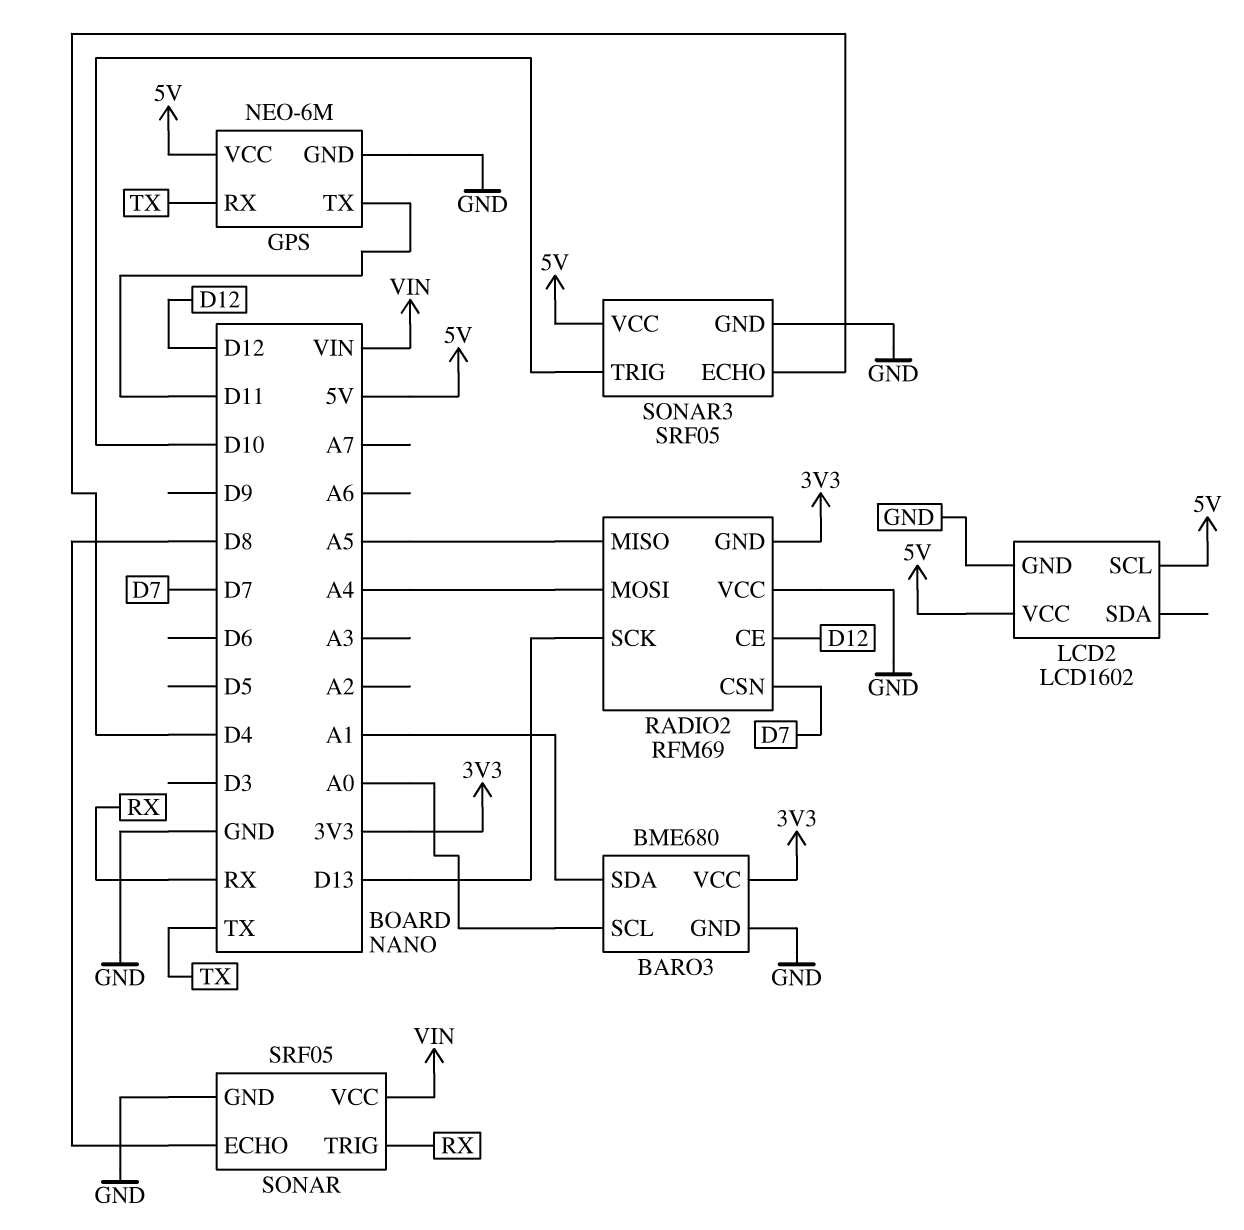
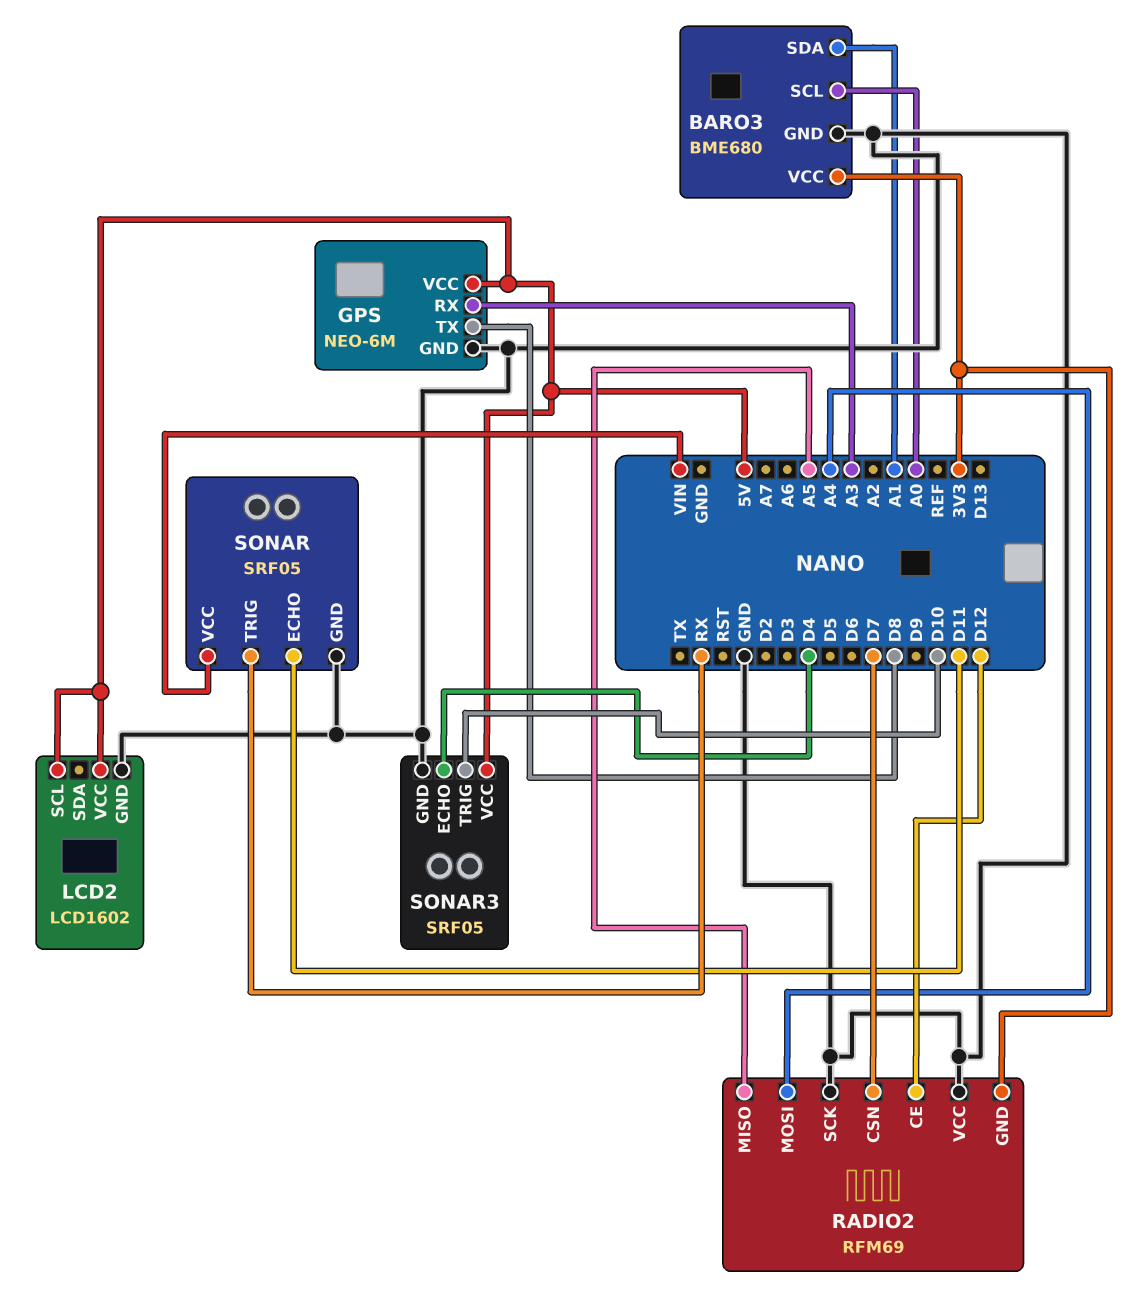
GPS pin RX: TX -> A3
GPS pin TX: D11 -> D8
RADIO2 pin SCK: D13 -> GND
SONAR pin ECHO: D8 -> D11

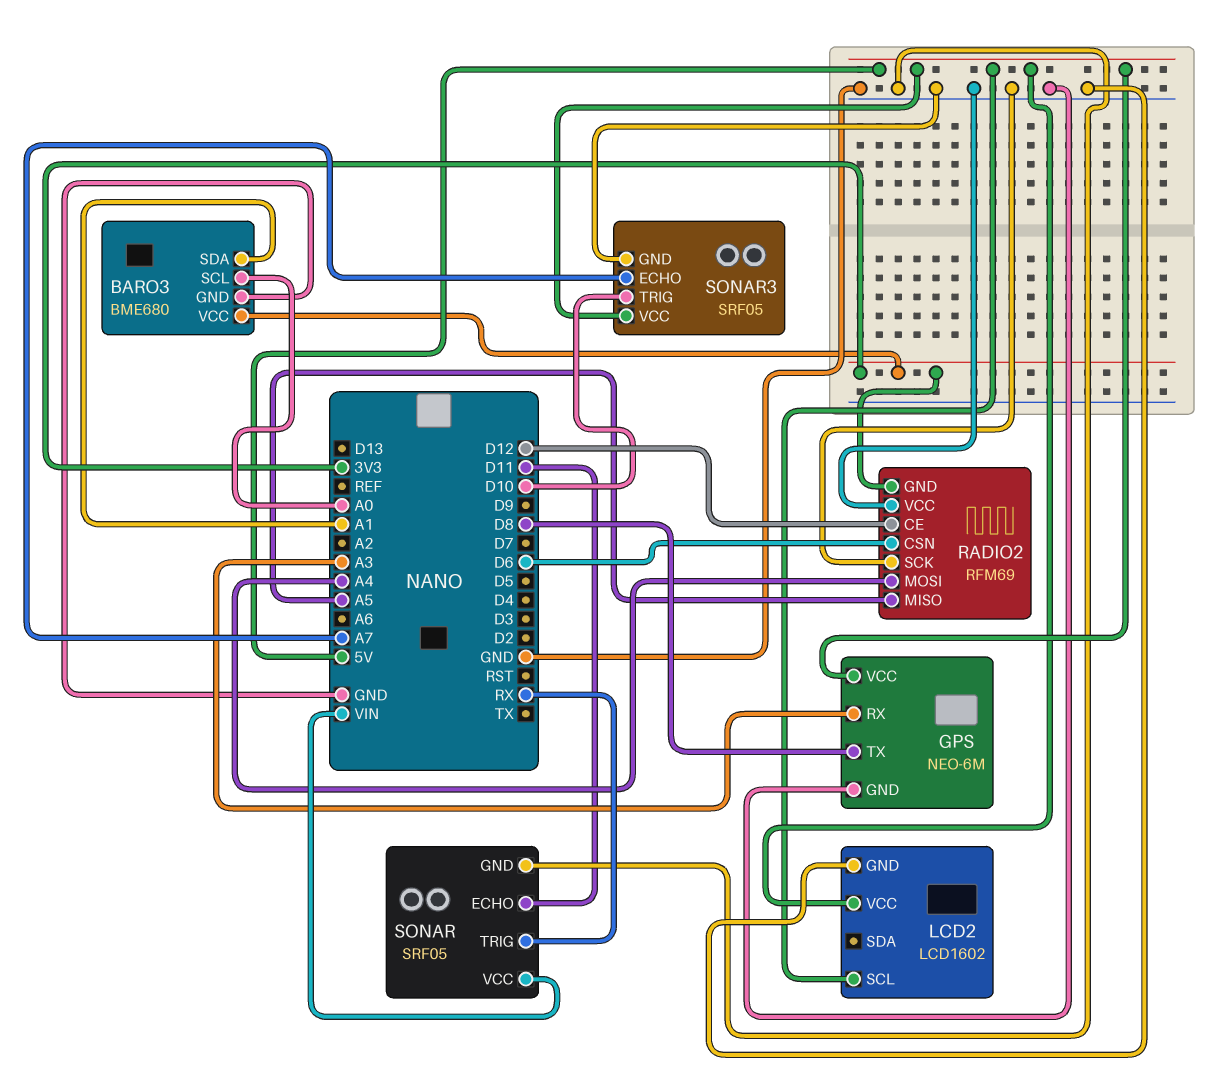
RADIO2 pin CSN: D7 -> D6
SONAR3 pin ECHO: D4 -> A7

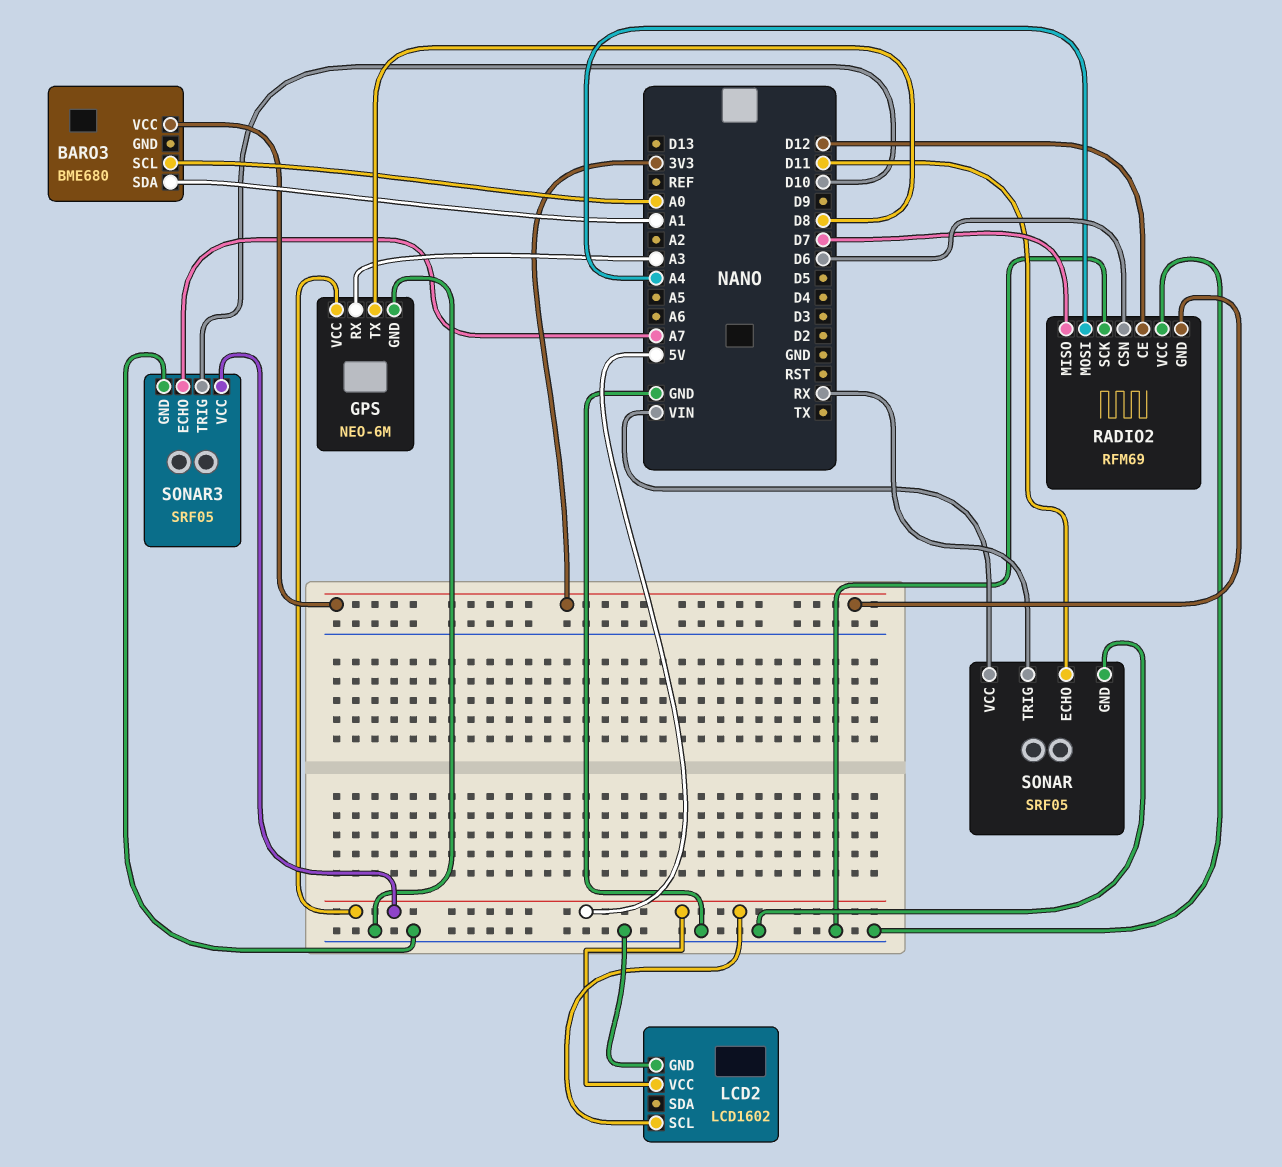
BARO3 pin GND: GND -> none
RADIO2 pin MISO: A5 -> D7

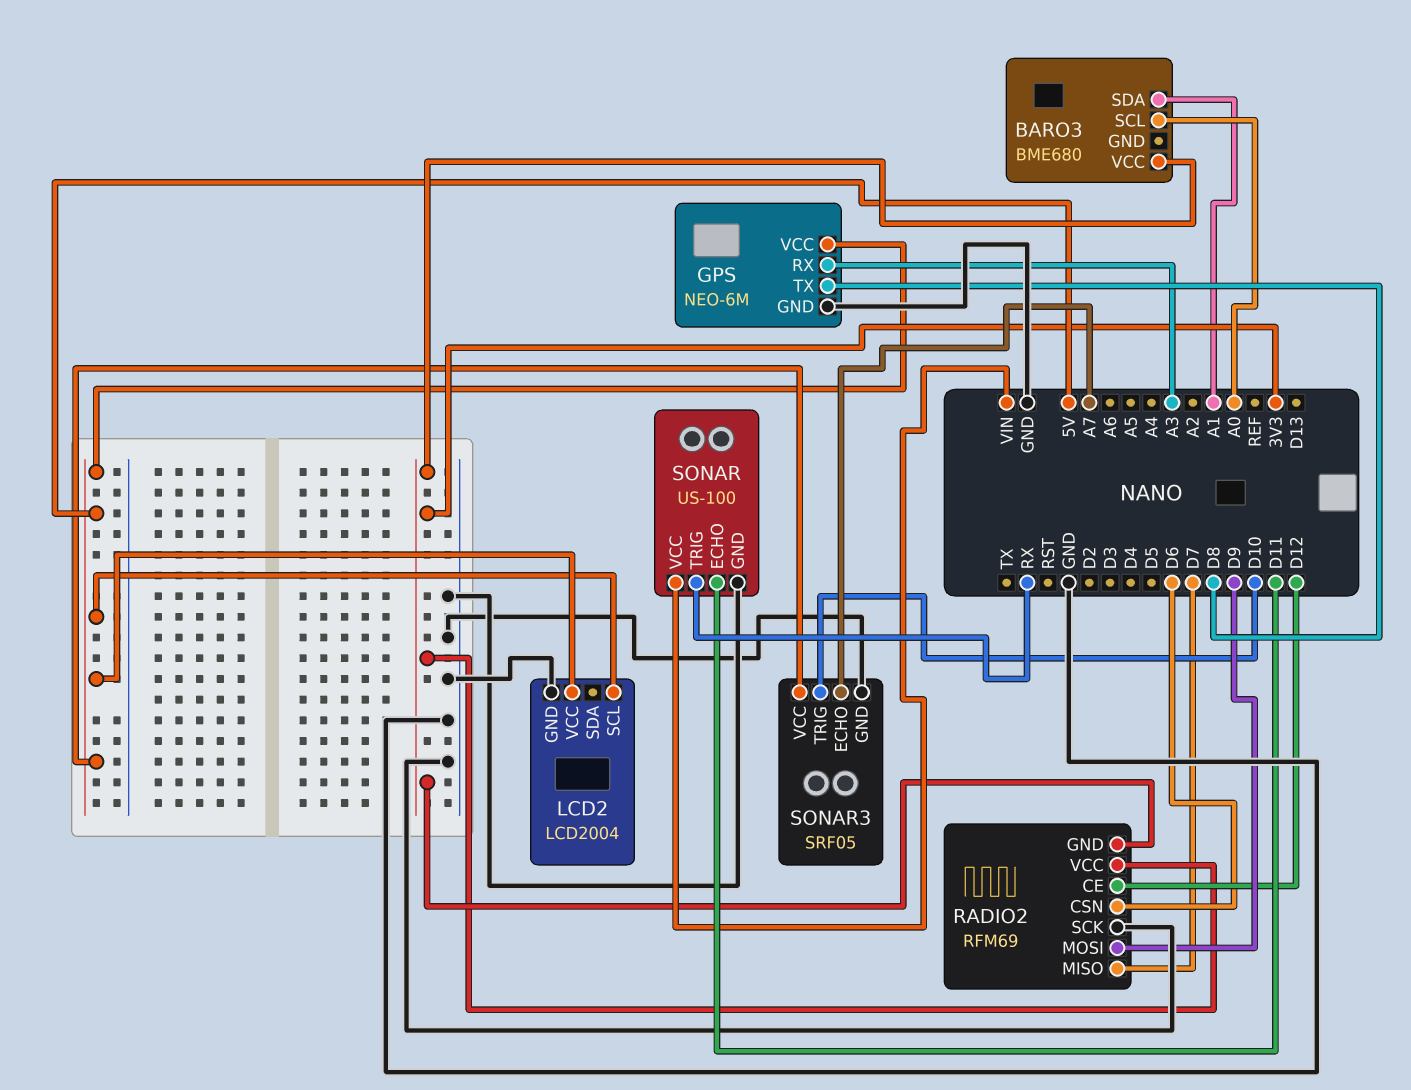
LCD2: LCD1602 -> LCD2004
RADIO2 pin MOSI: A4 -> D9
RADIO2 pin VCC: GND -> 3V3
SONAR: SRF05 -> US-100

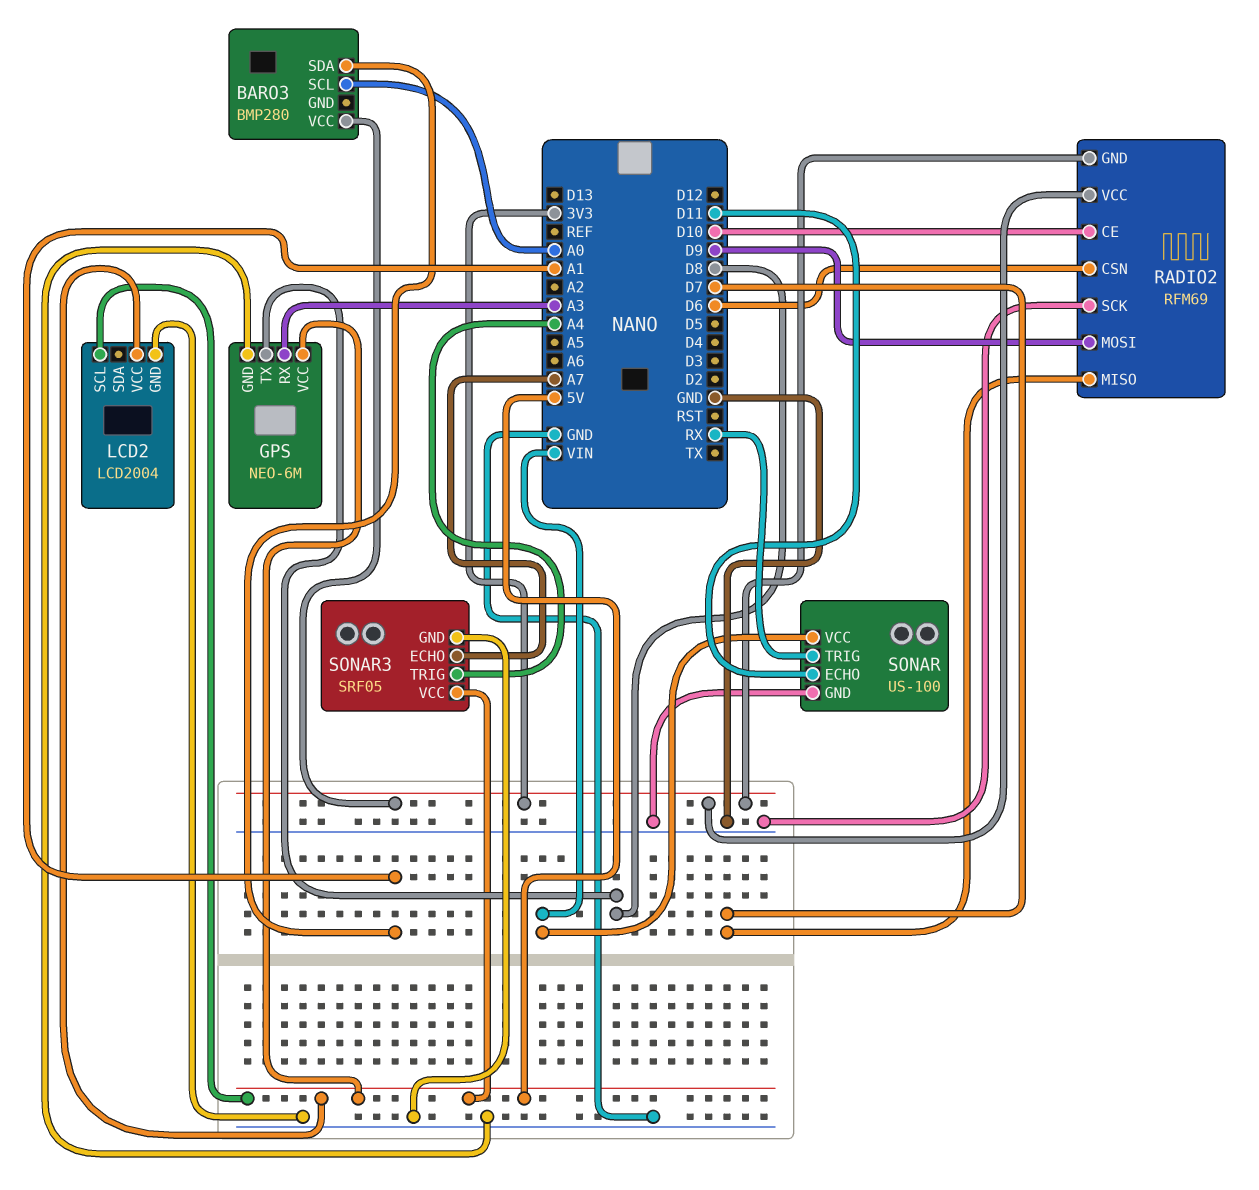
BARO3: BME680 -> BMP280
RADIO2 pin CE: D12 -> D10
SONAR3 pin TRIG: D10 -> A4

